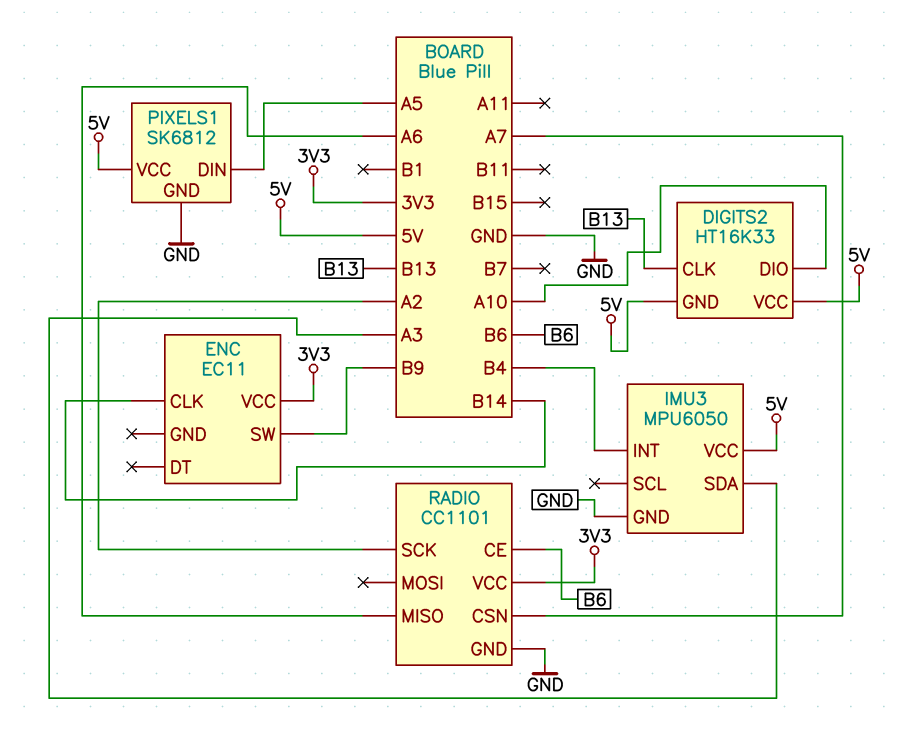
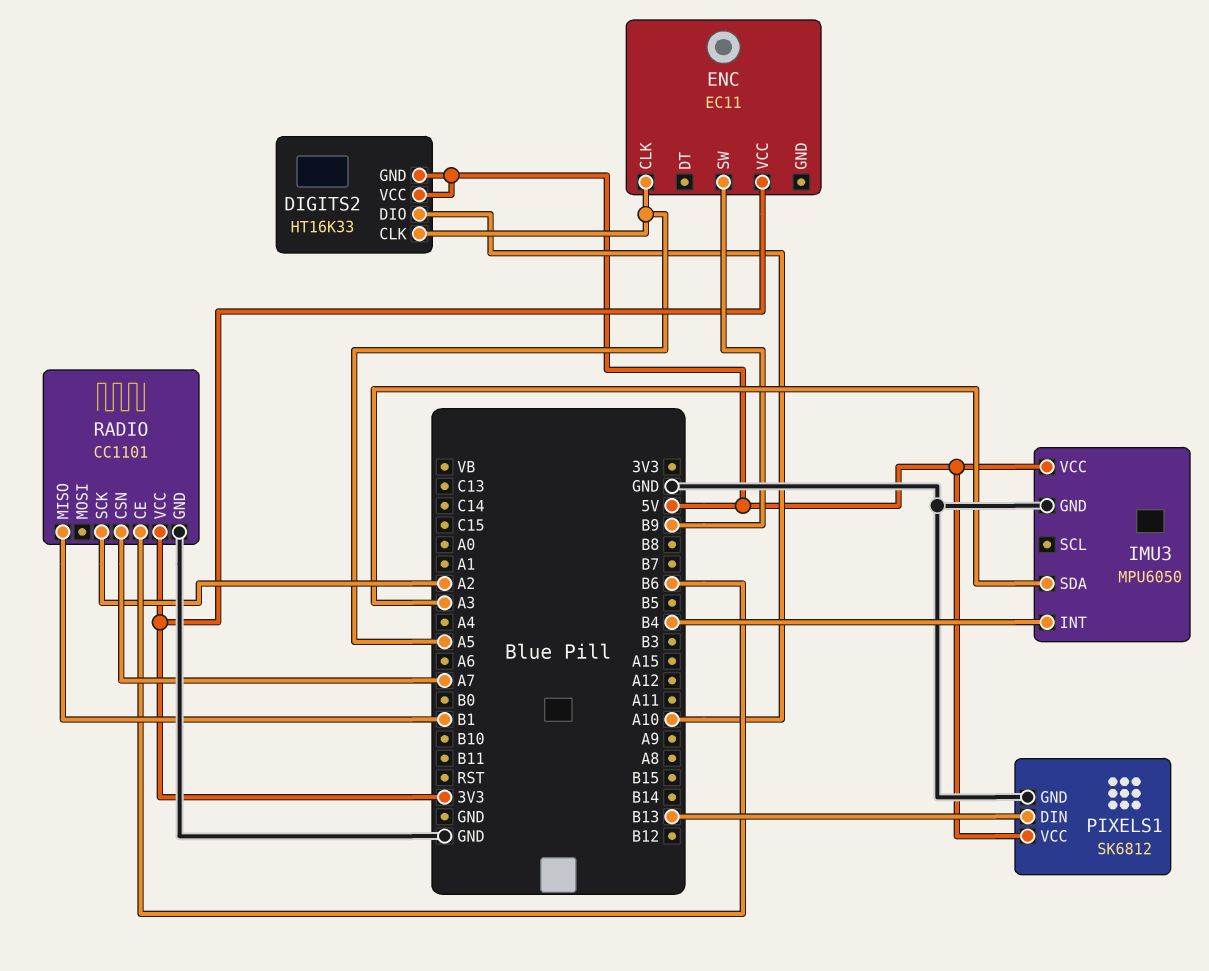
DIGITS2 pin CLK: B13 -> A5
ENC pin CLK: B14 -> A5
PIXELS1 pin DIN: A5 -> B13
RADIO pin MISO: A6 -> B1

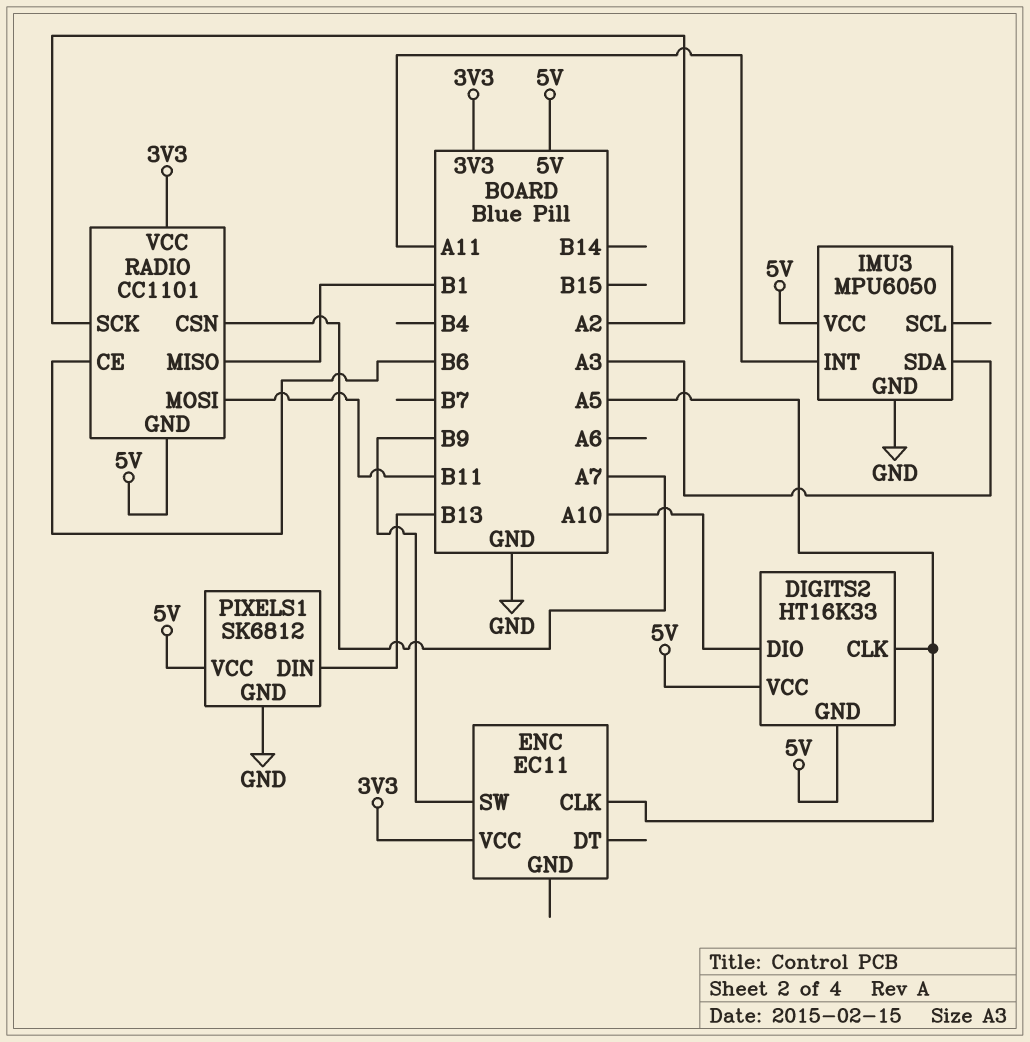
IMU3 pin INT: B4 -> A11
RADIO pin GND: GND -> 5V
RADIO pin MOSI: none -> B11

